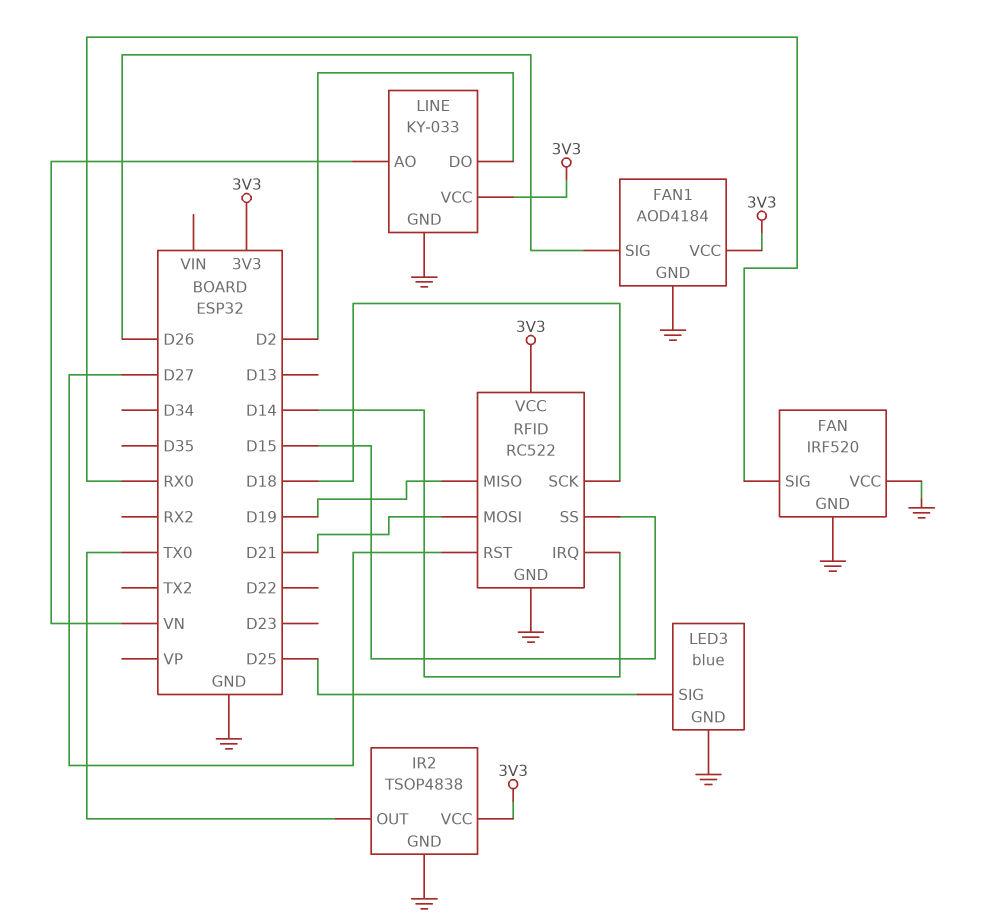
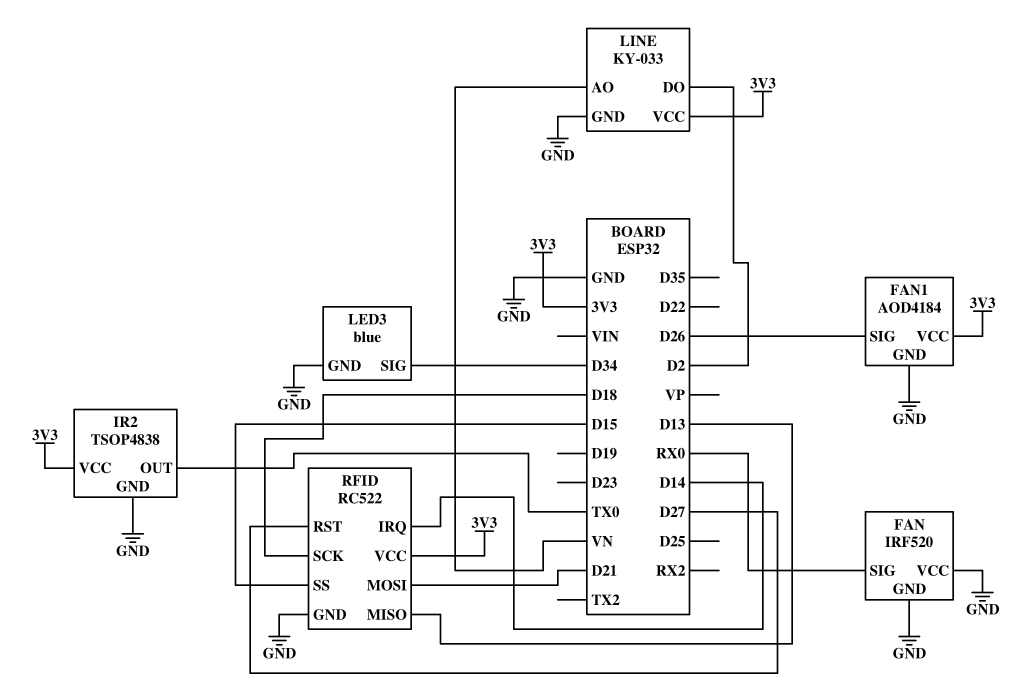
LED3 pin SIG: D25 -> D34
RFID pin MISO: D19 -> D13

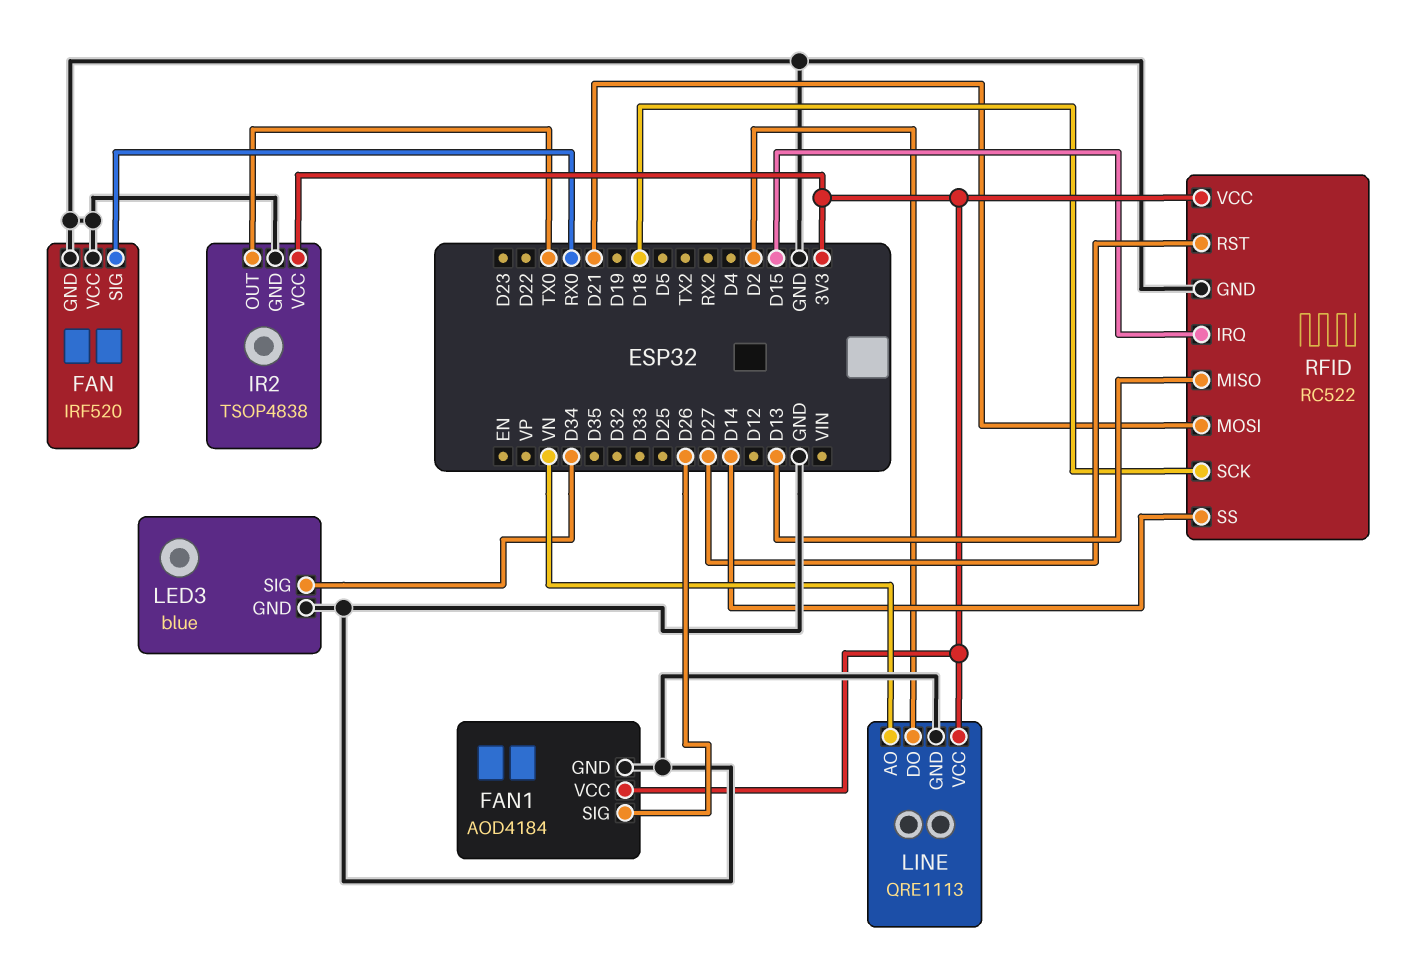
LINE: KY-033 -> QRE1113
RFID pin IRQ: D14 -> D15
RFID pin SS: D15 -> D14

